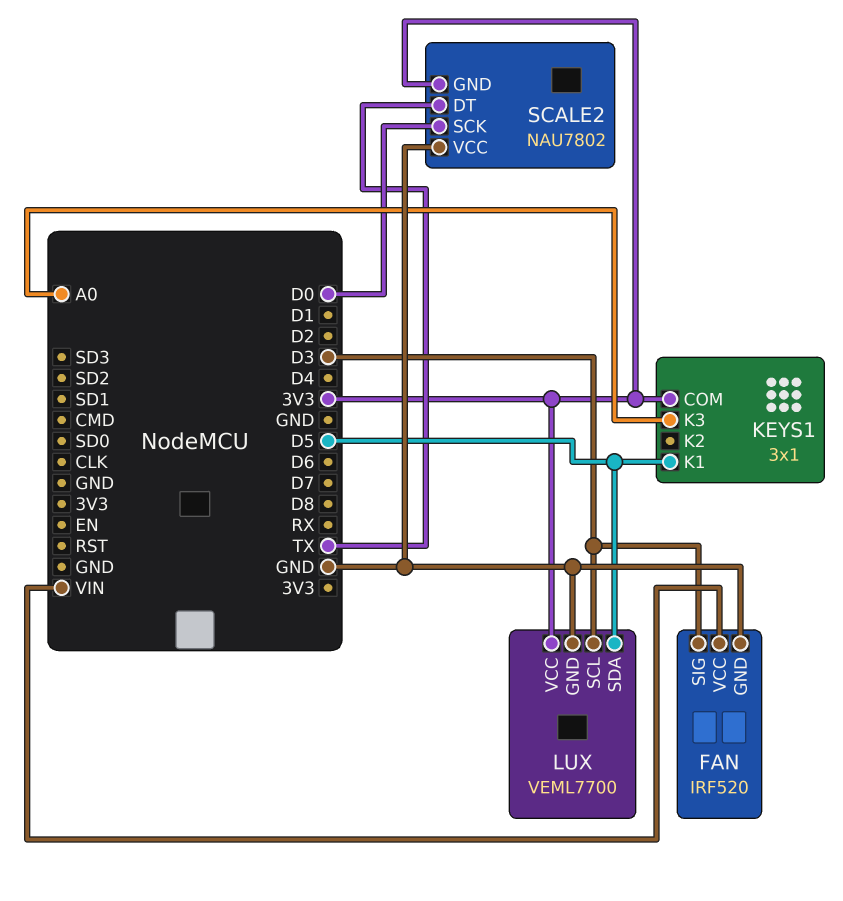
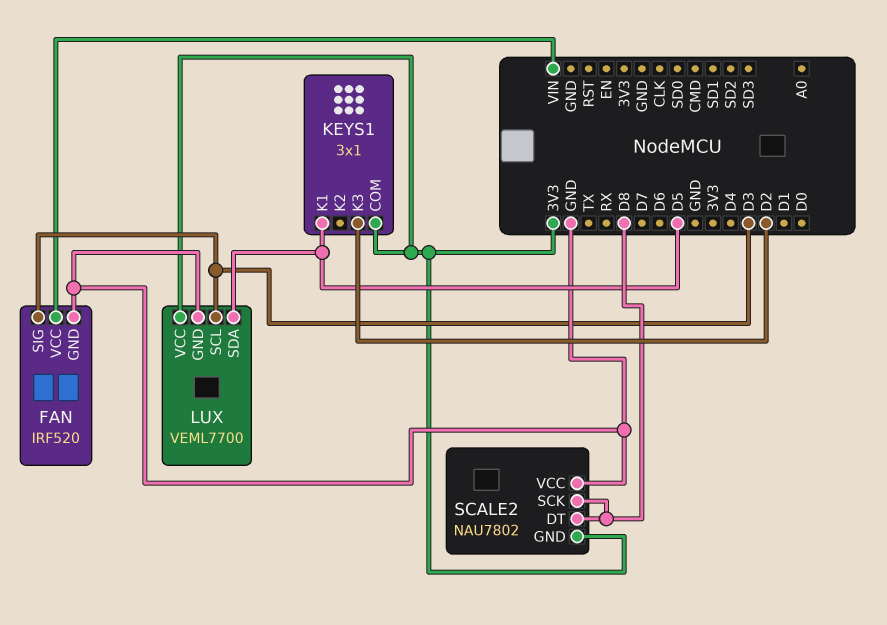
KEYS1 pin K3: A0 -> D2
SCALE2 pin DT: TX -> D8
SCALE2 pin SCK: D0 -> D8

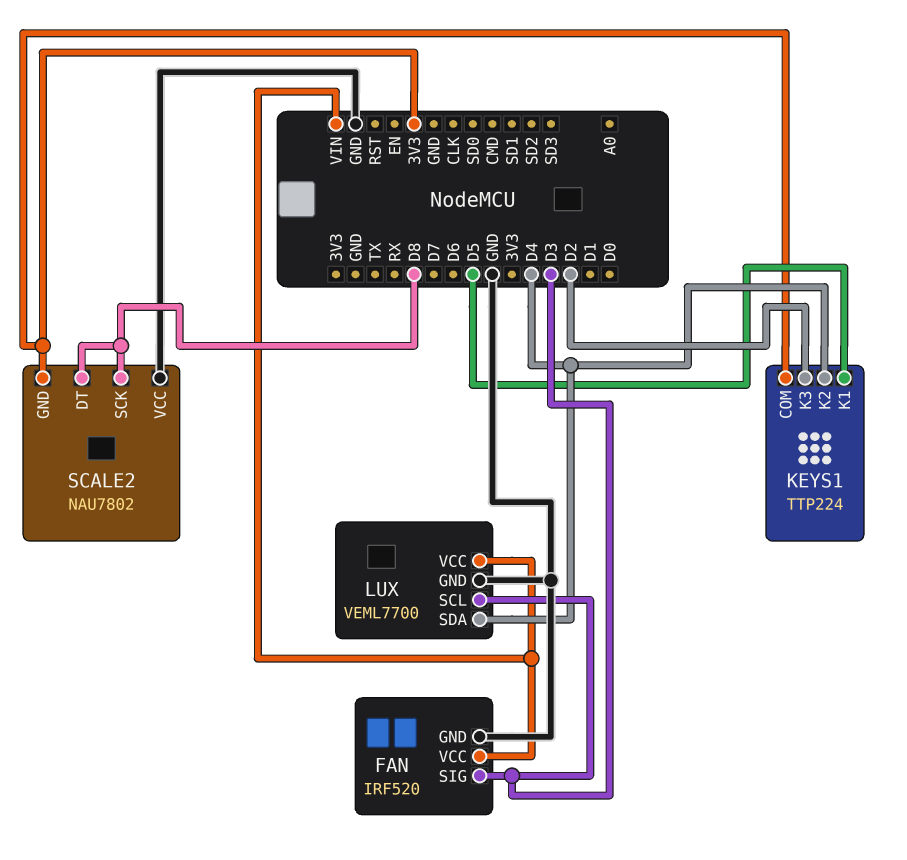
KEYS1: 3x1 -> TTP224
KEYS1 pin K2: none -> D4
LUX pin SDA: D5 -> D4
LUX pin VCC: 3V3 -> VIN

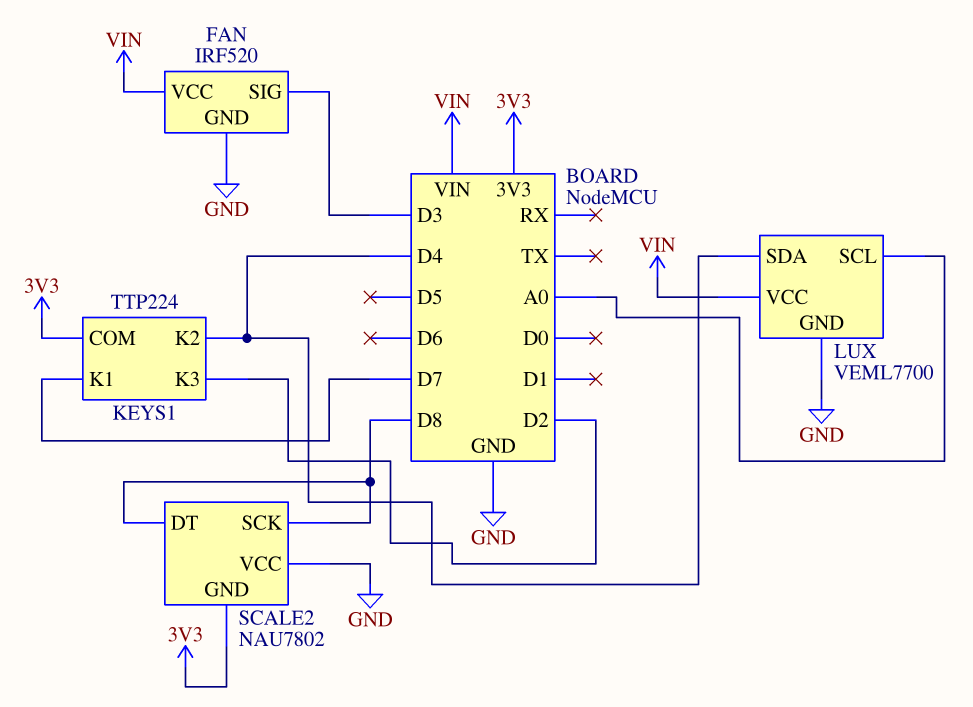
KEYS1 pin K1: D5 -> D7
LUX pin SCL: D3 -> A0

